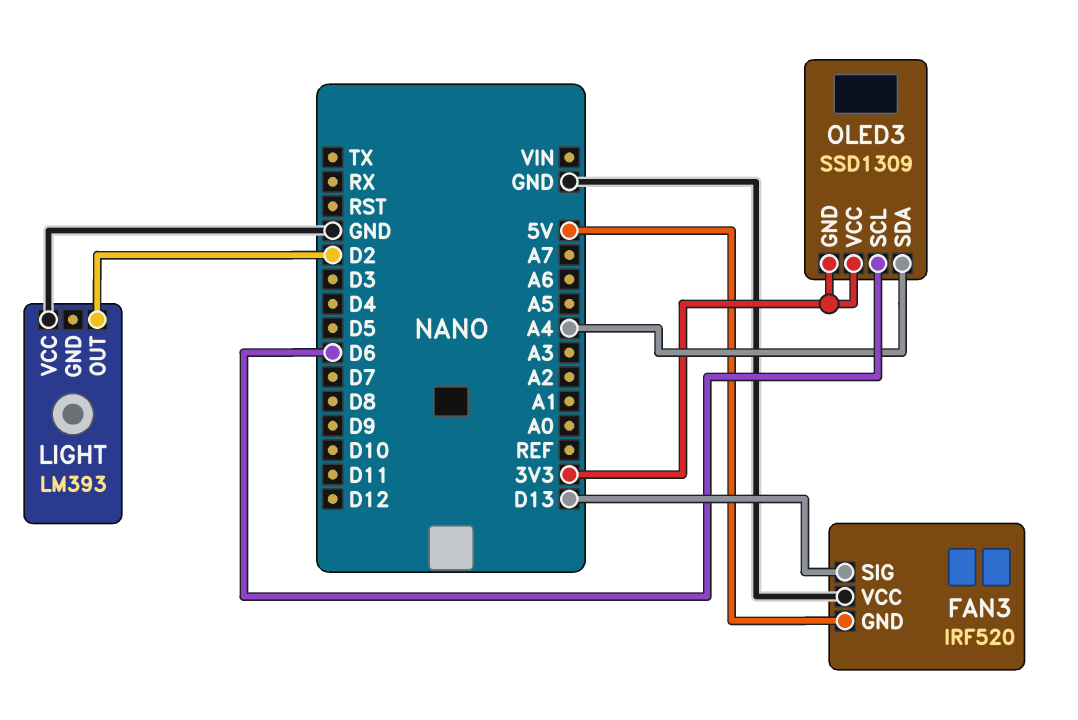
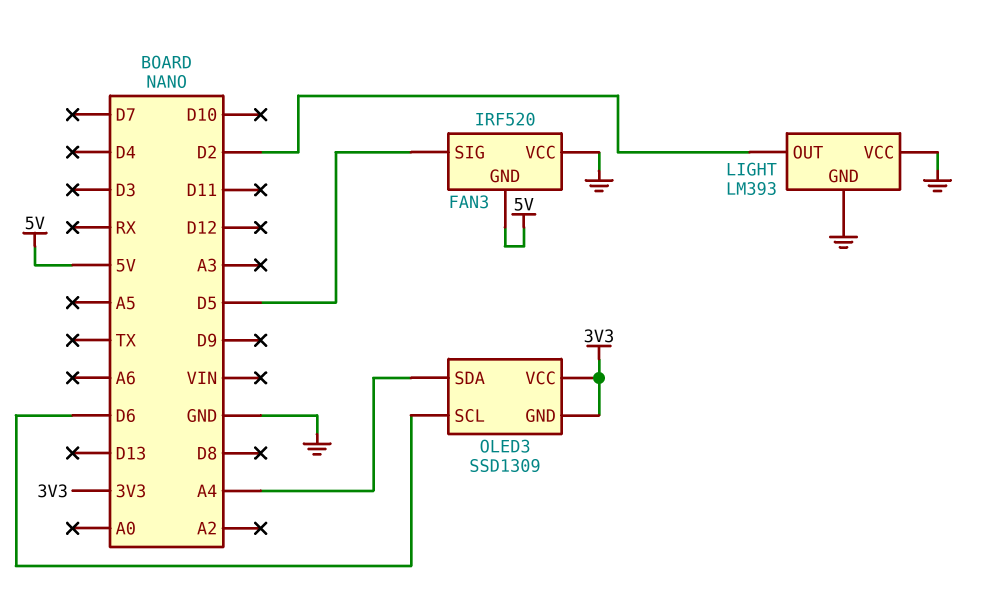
FAN3 pin SIG: D13 -> D5
LIGHT pin GND: none -> GND

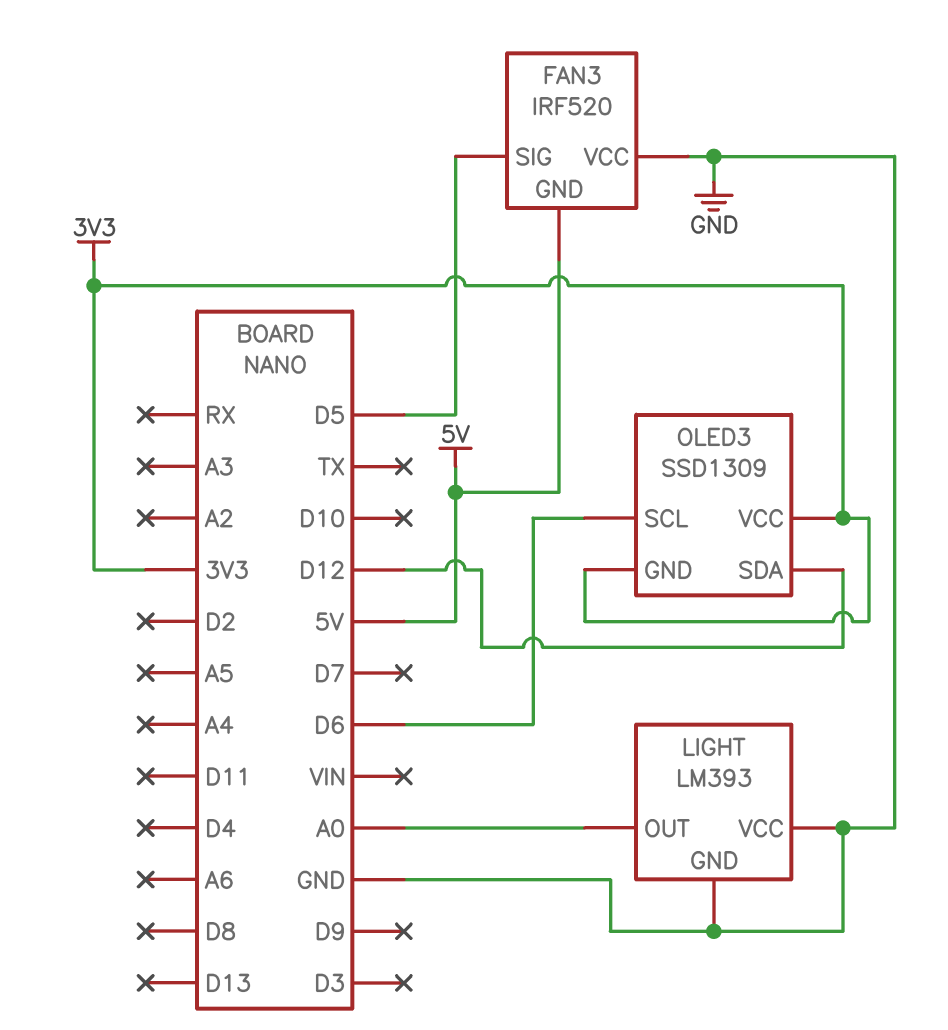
LIGHT pin OUT: D2 -> A0
OLED3 pin SDA: A4 -> D12

